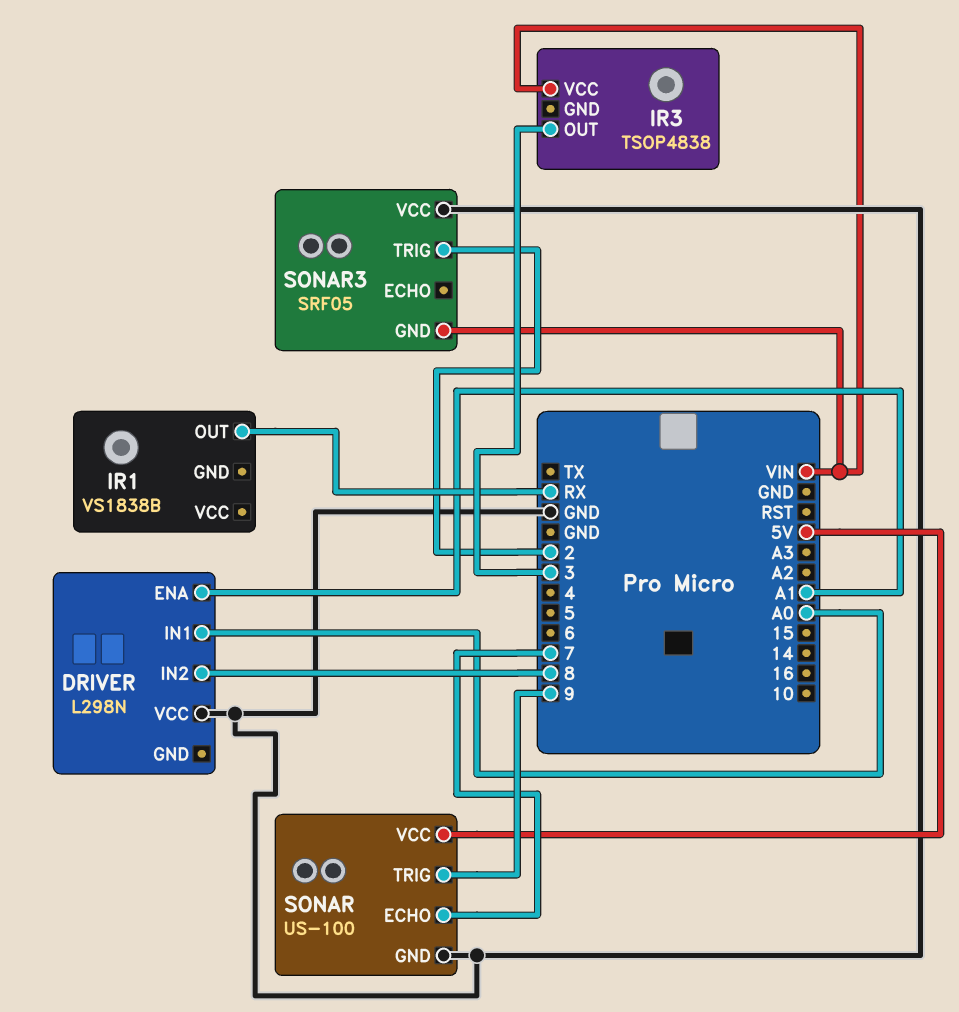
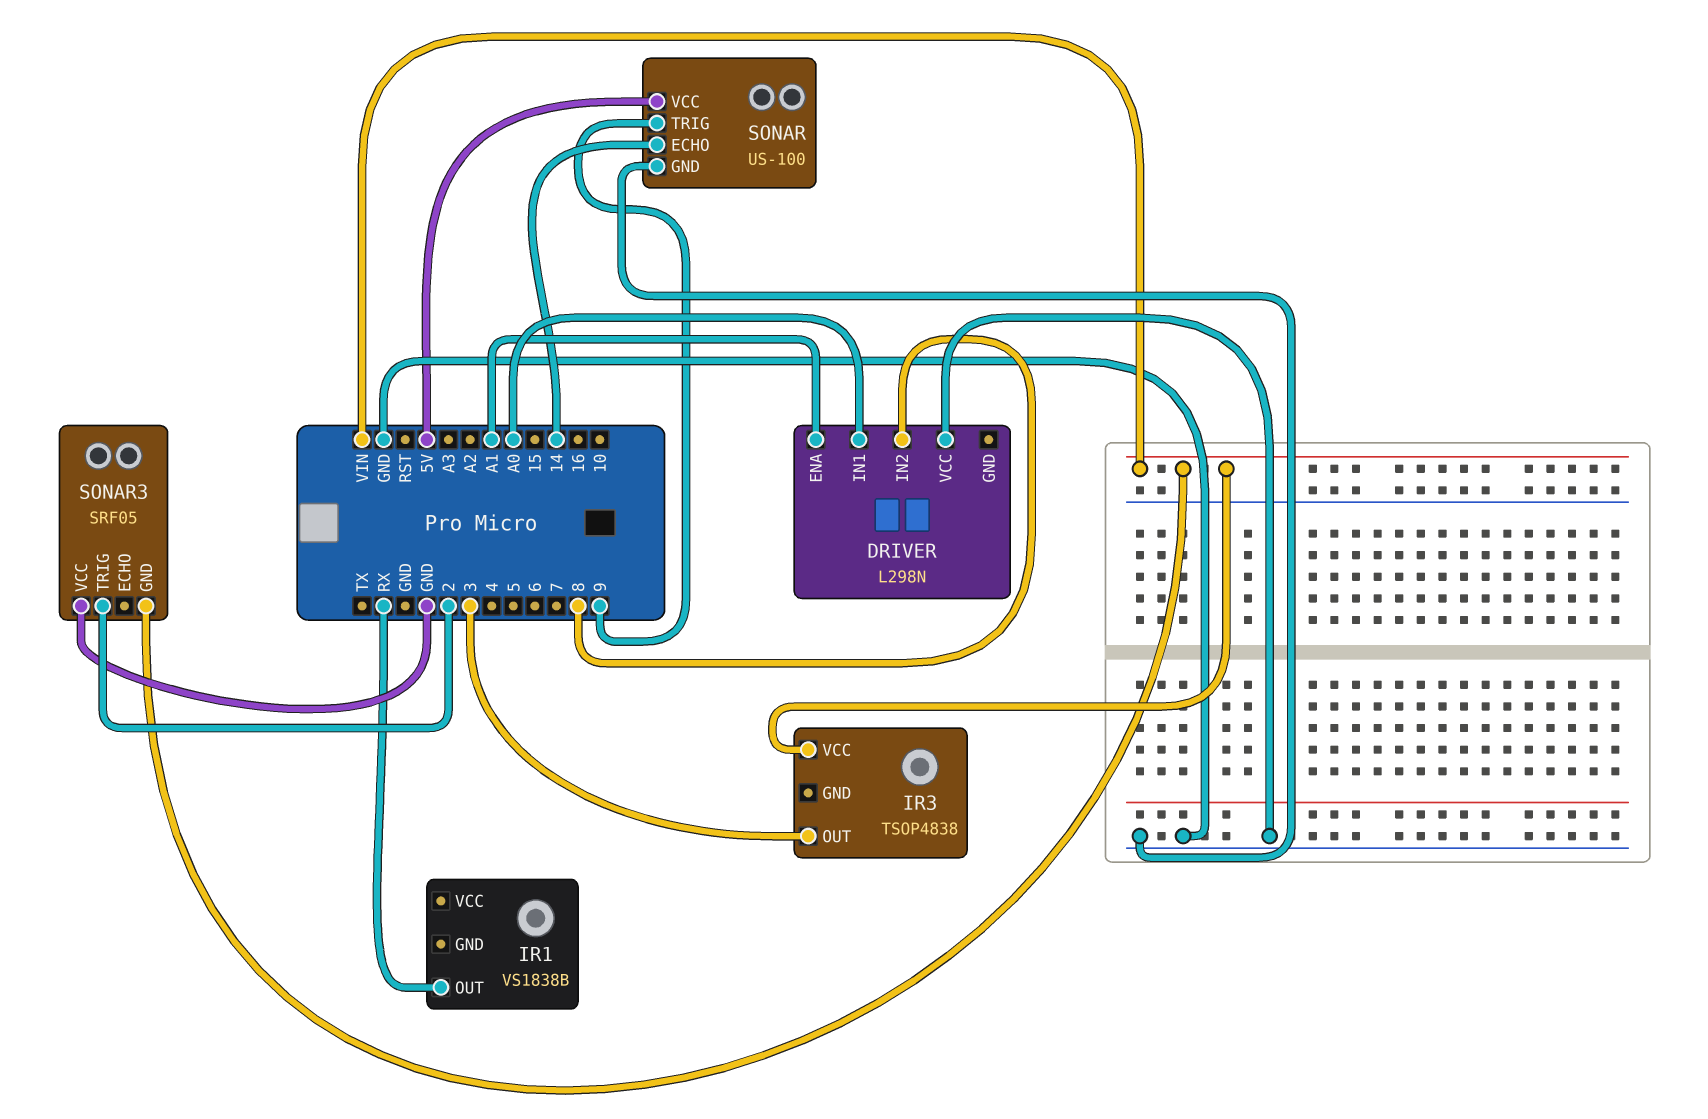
SONAR pin ECHO: 7 -> 14

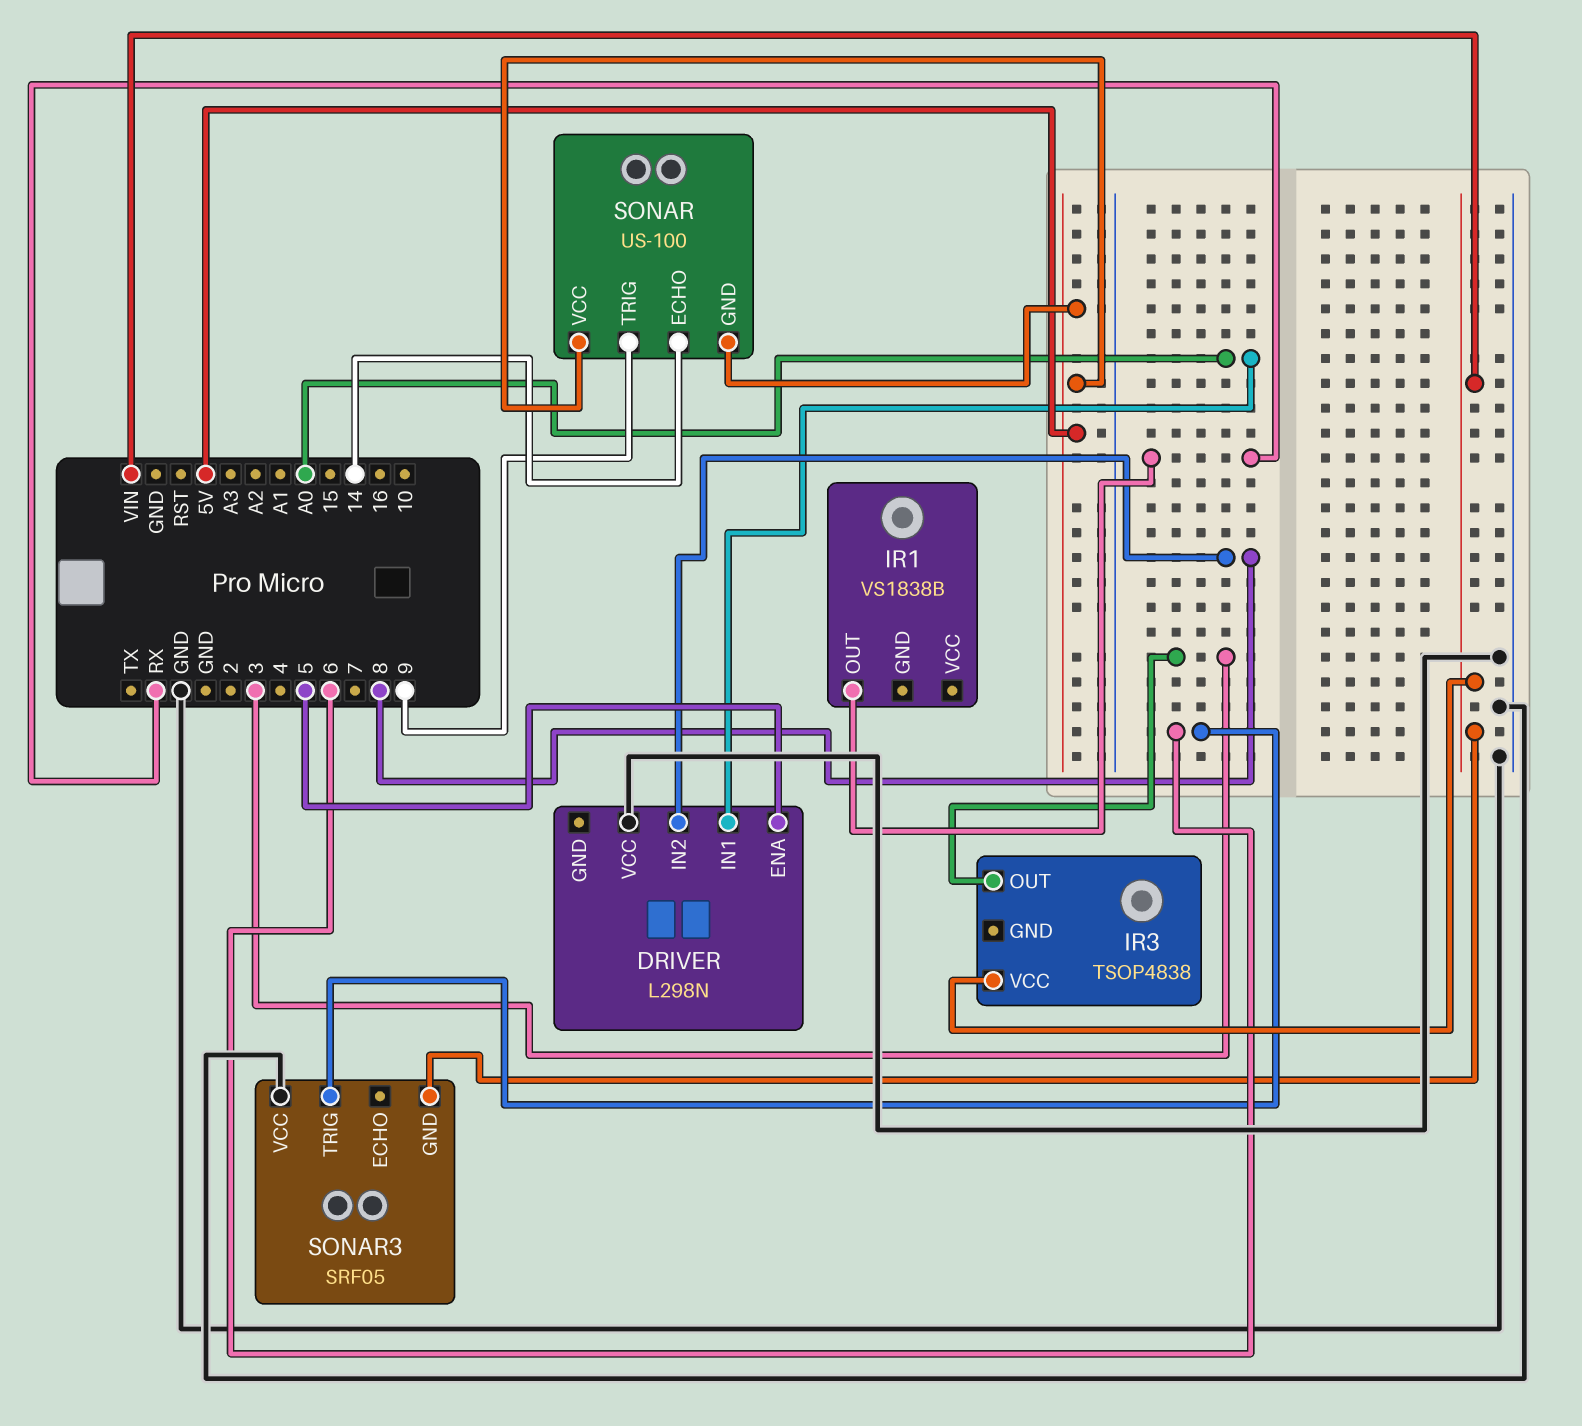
DRIVER pin ENA: A1 -> 5
SONAR pin GND: GND -> 5V
SONAR3 pin TRIG: 2 -> 6

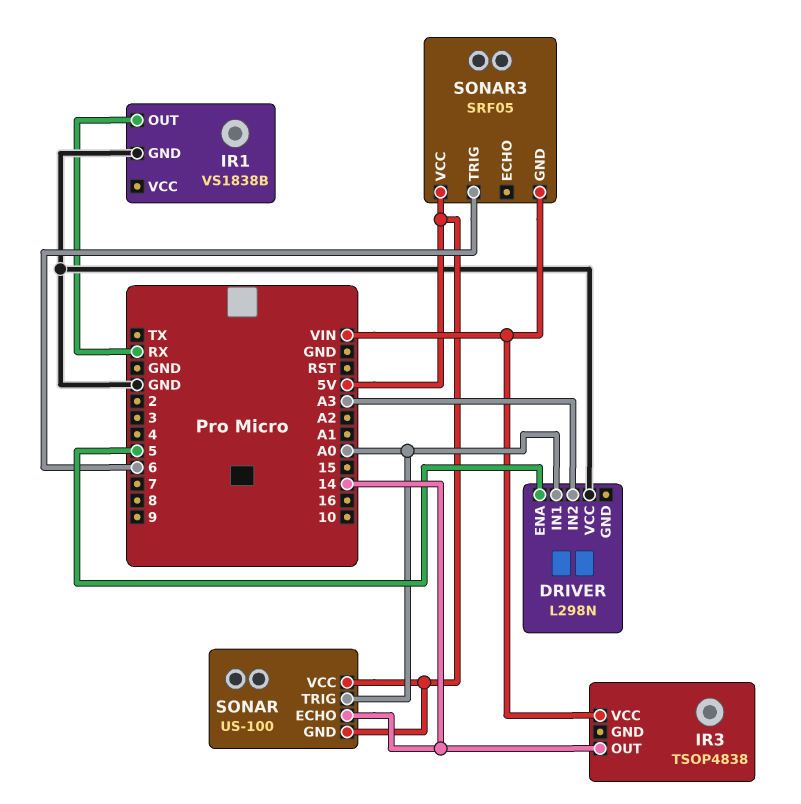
DRIVER pin IN2: 8 -> A3
IR1 pin GND: none -> GND
IR3 pin OUT: 3 -> 14
SONAR pin TRIG: 9 -> A0
SONAR3 pin VCC: GND -> 5V

